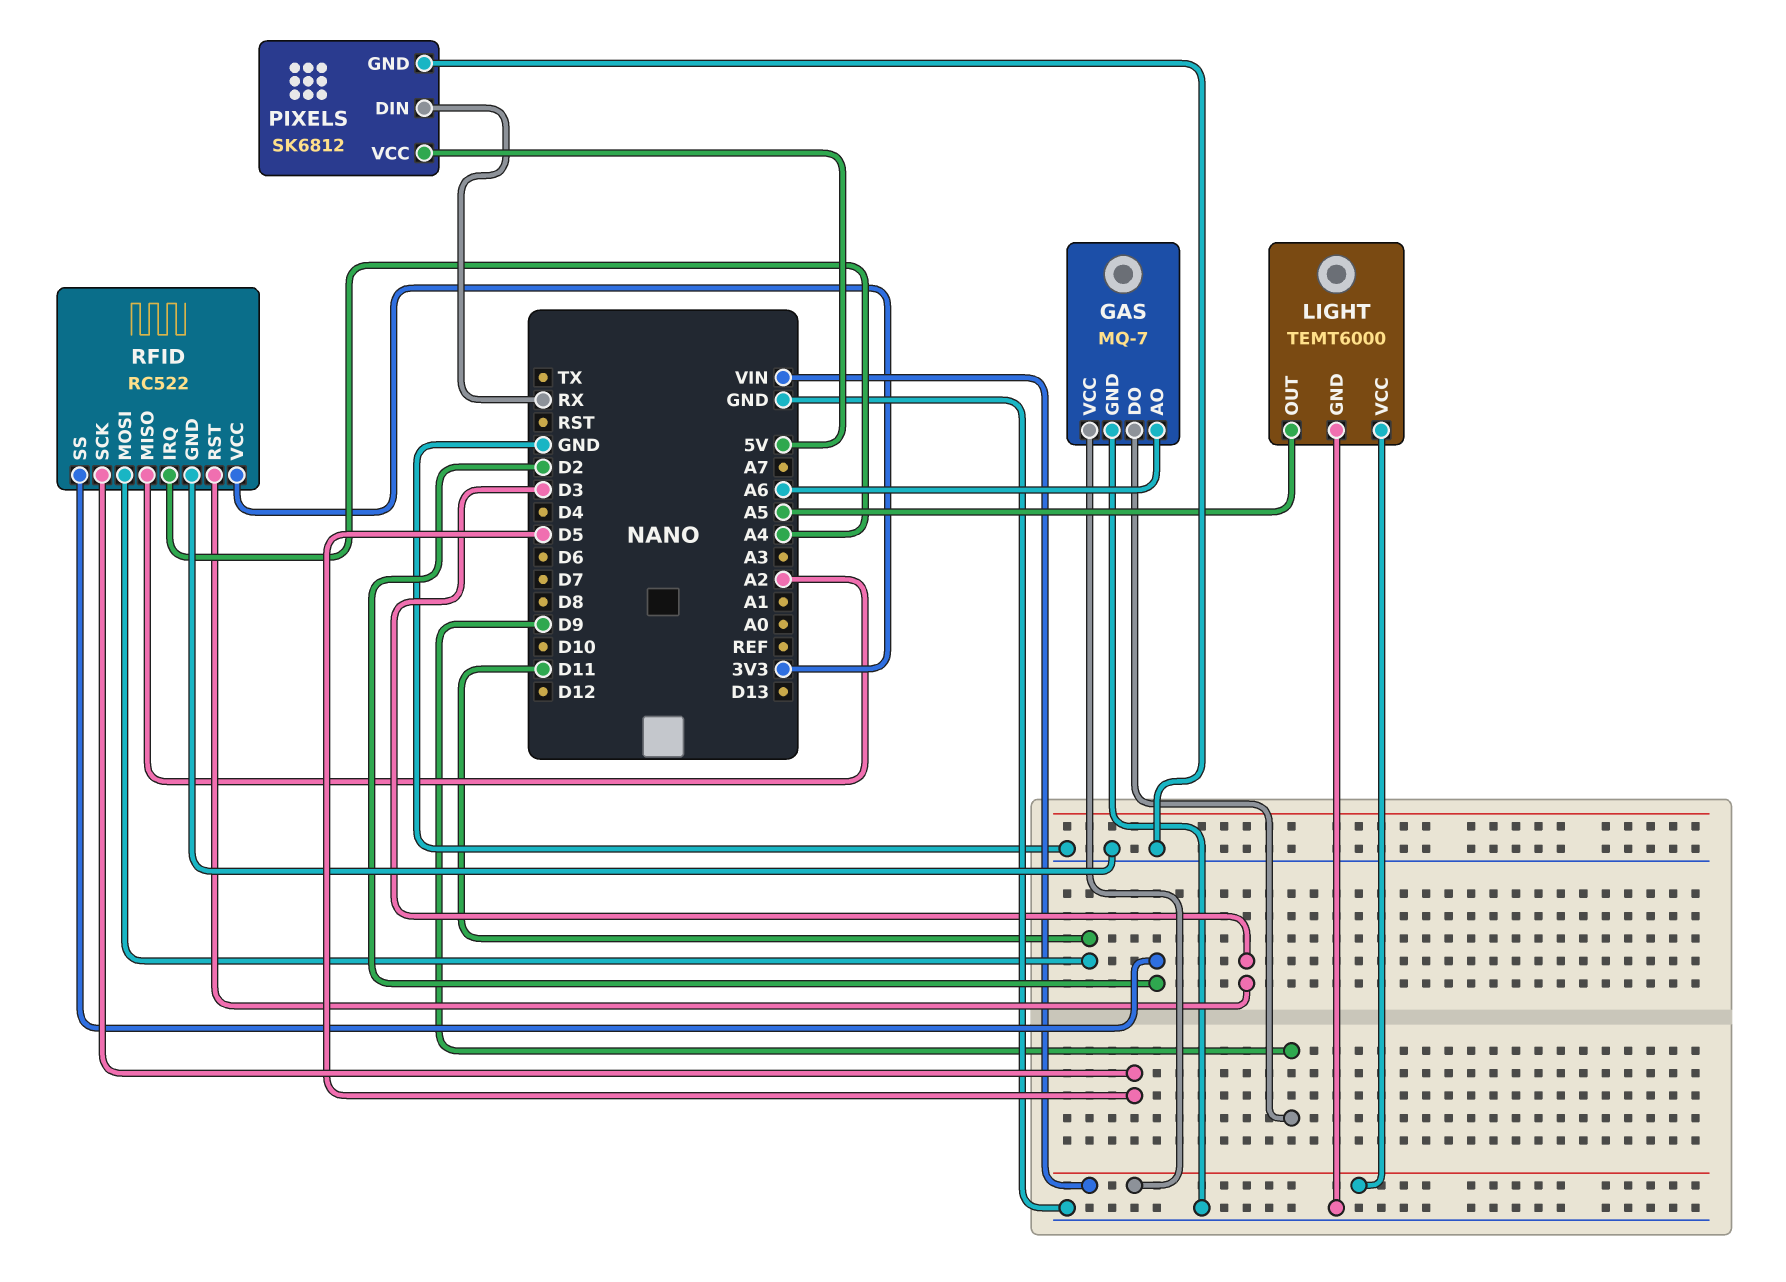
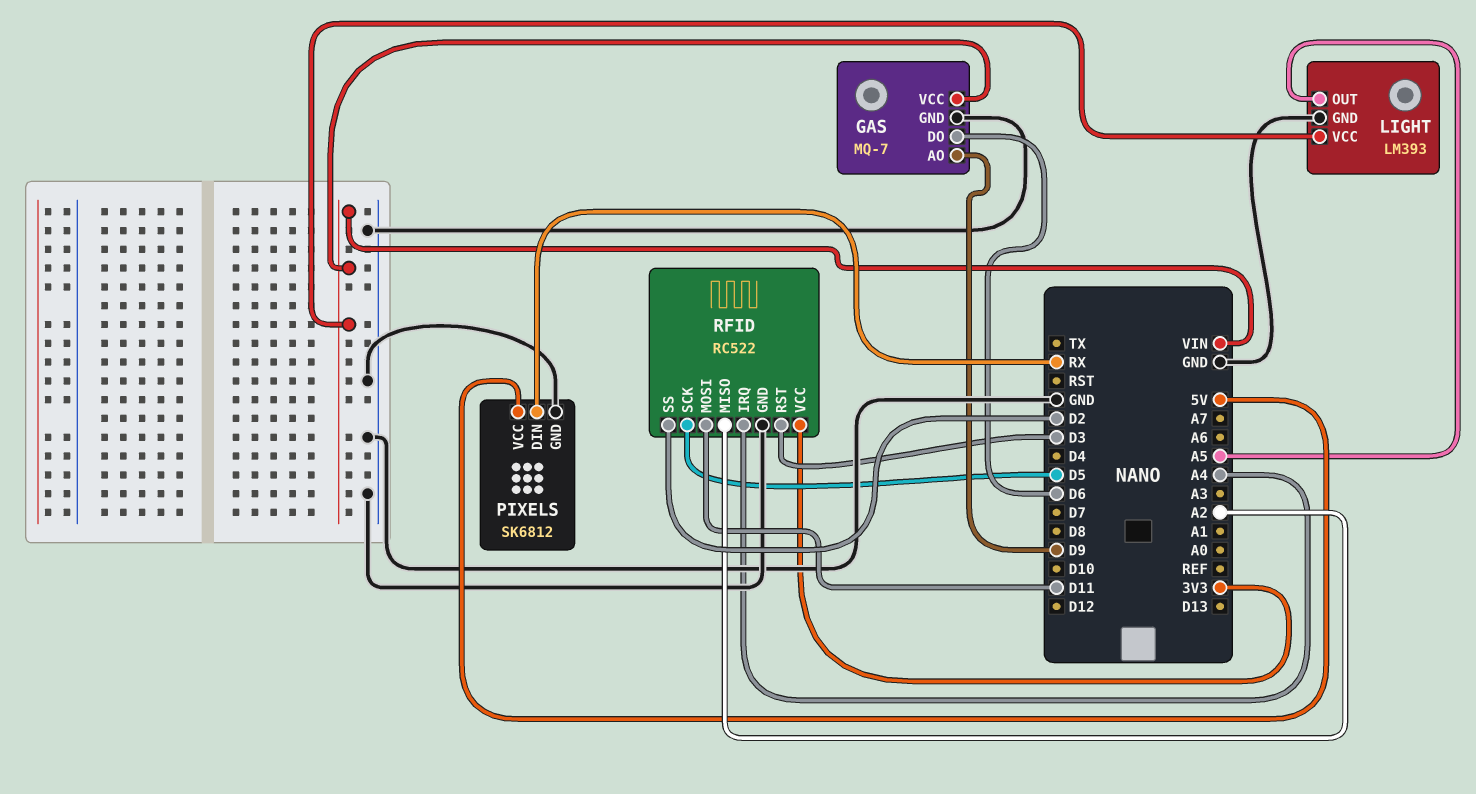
GAS pin AO: A6 -> D9
GAS pin DO: D9 -> D6
LIGHT: TEMT6000 -> LM393

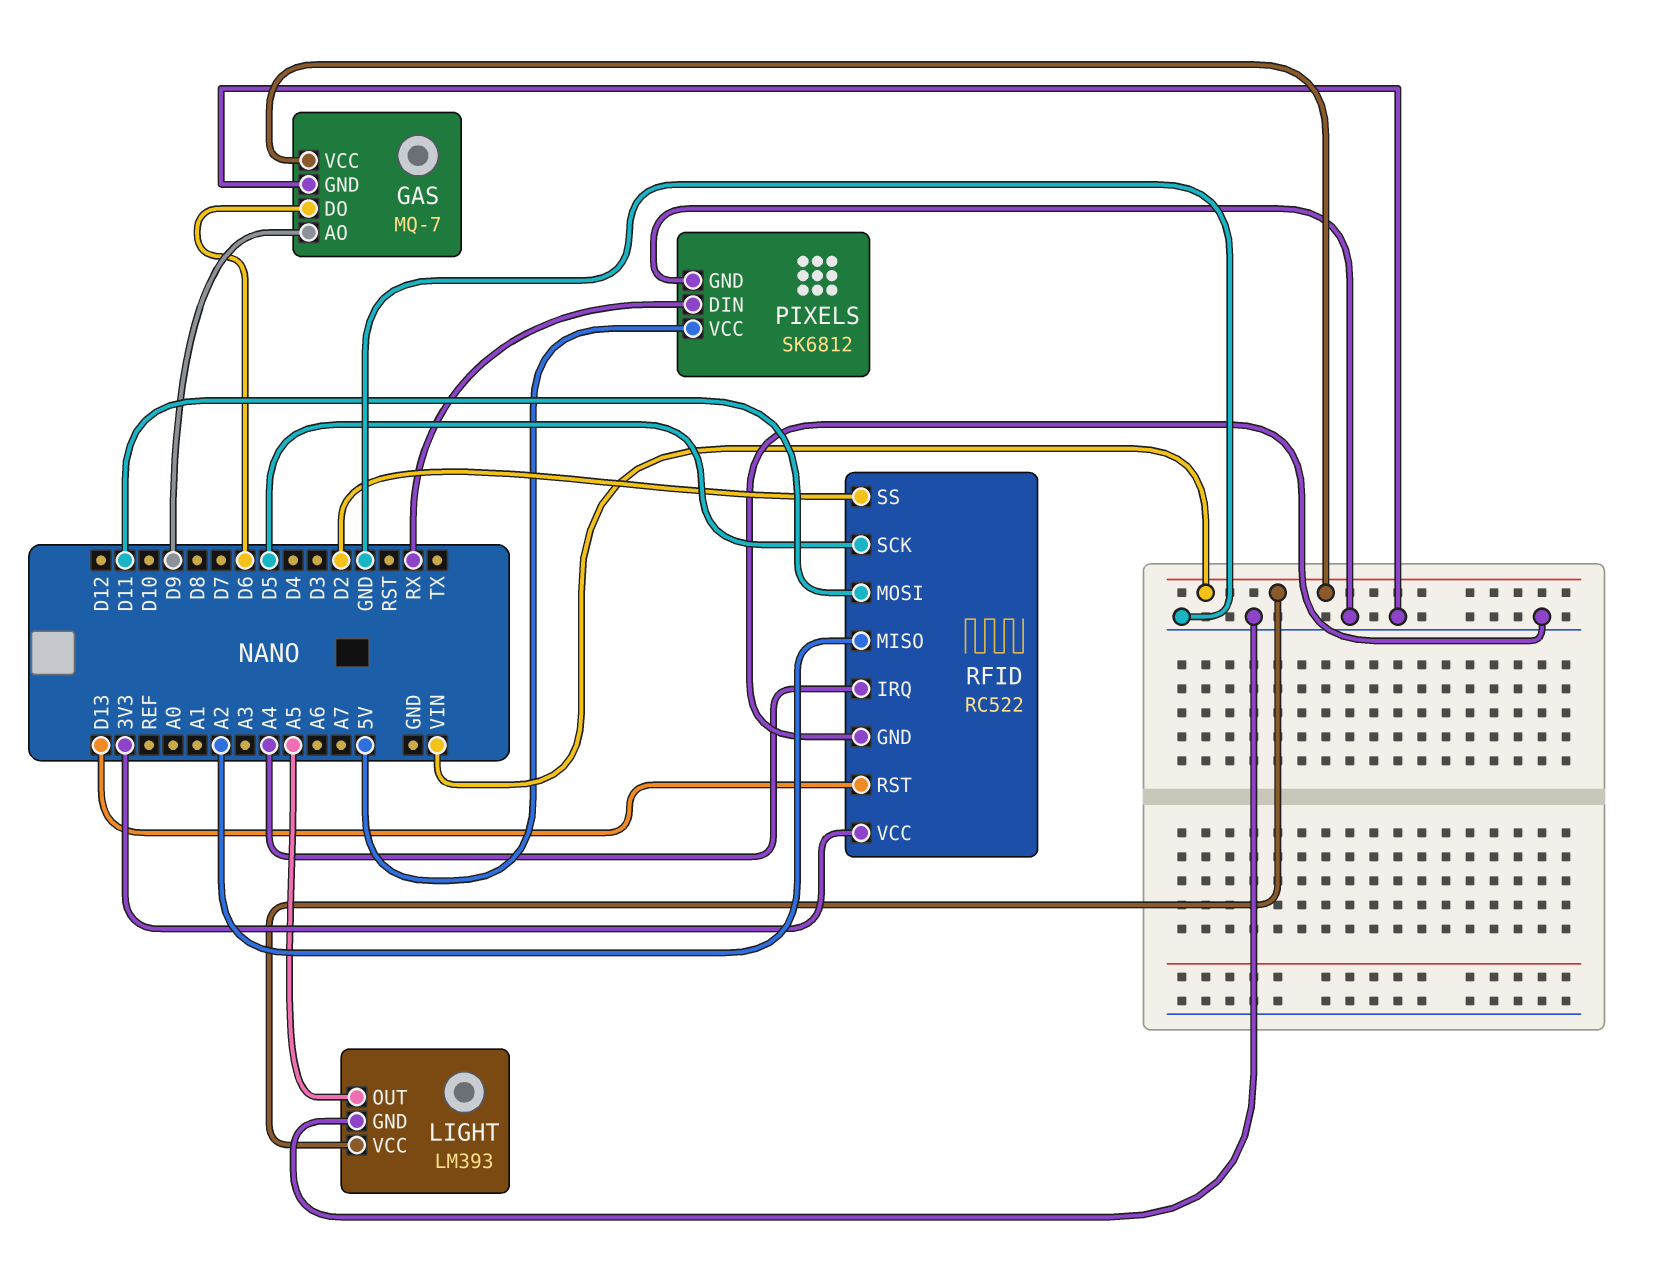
RFID pin RST: D3 -> D13

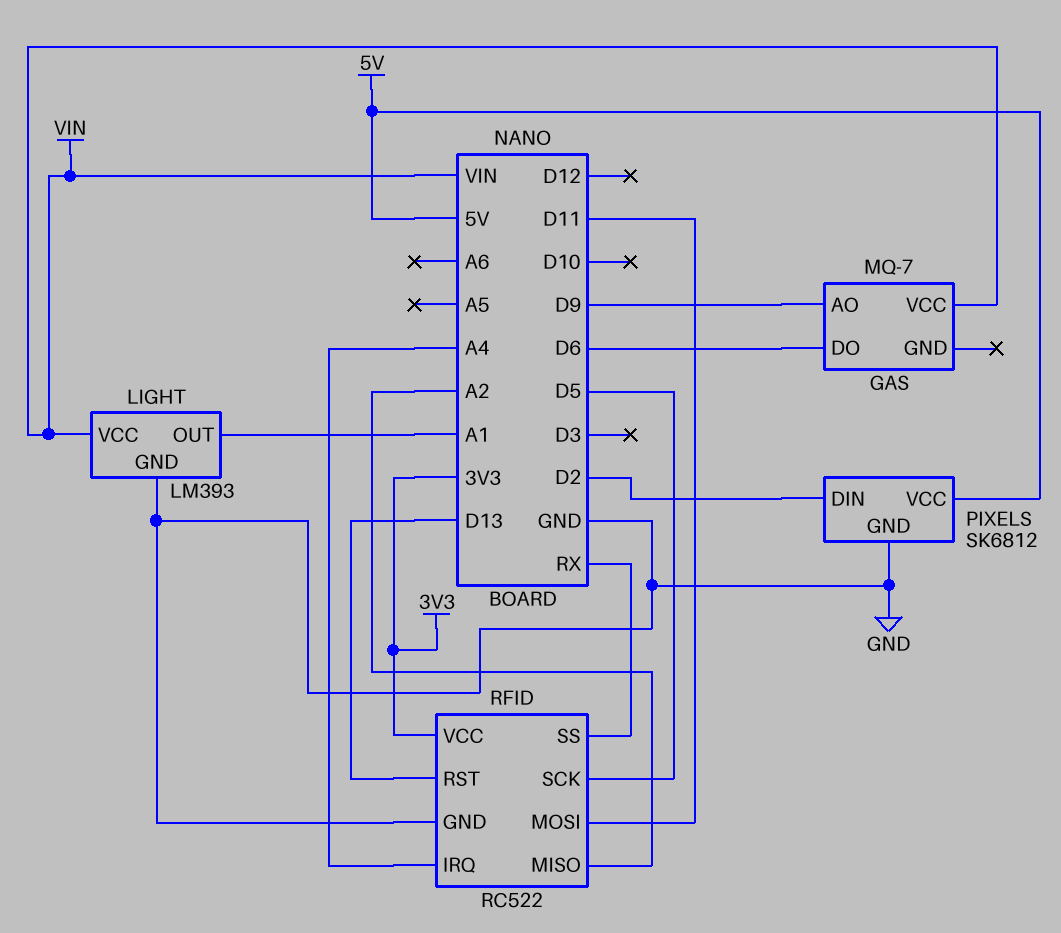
GAS pin GND: GND -> none
LIGHT pin OUT: A5 -> A1
PIXELS pin DIN: RX -> D2
RFID pin SS: D2 -> RX

